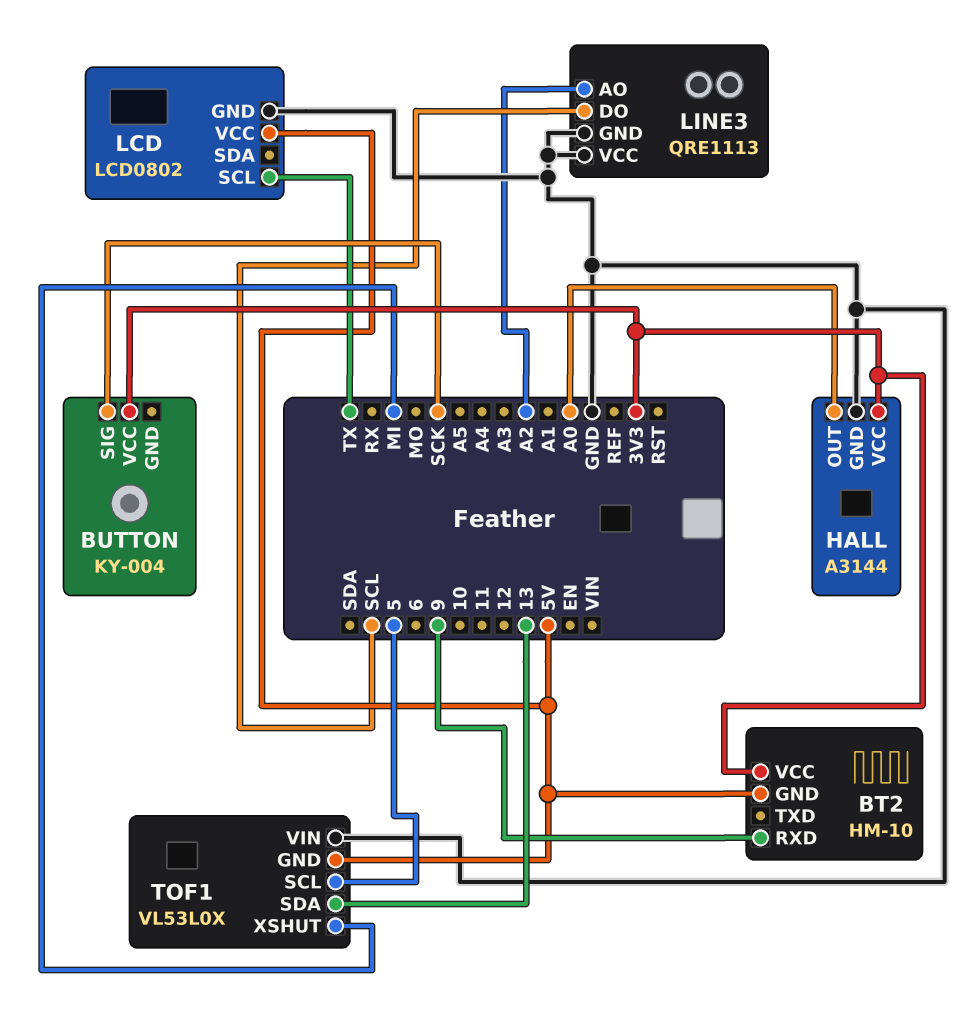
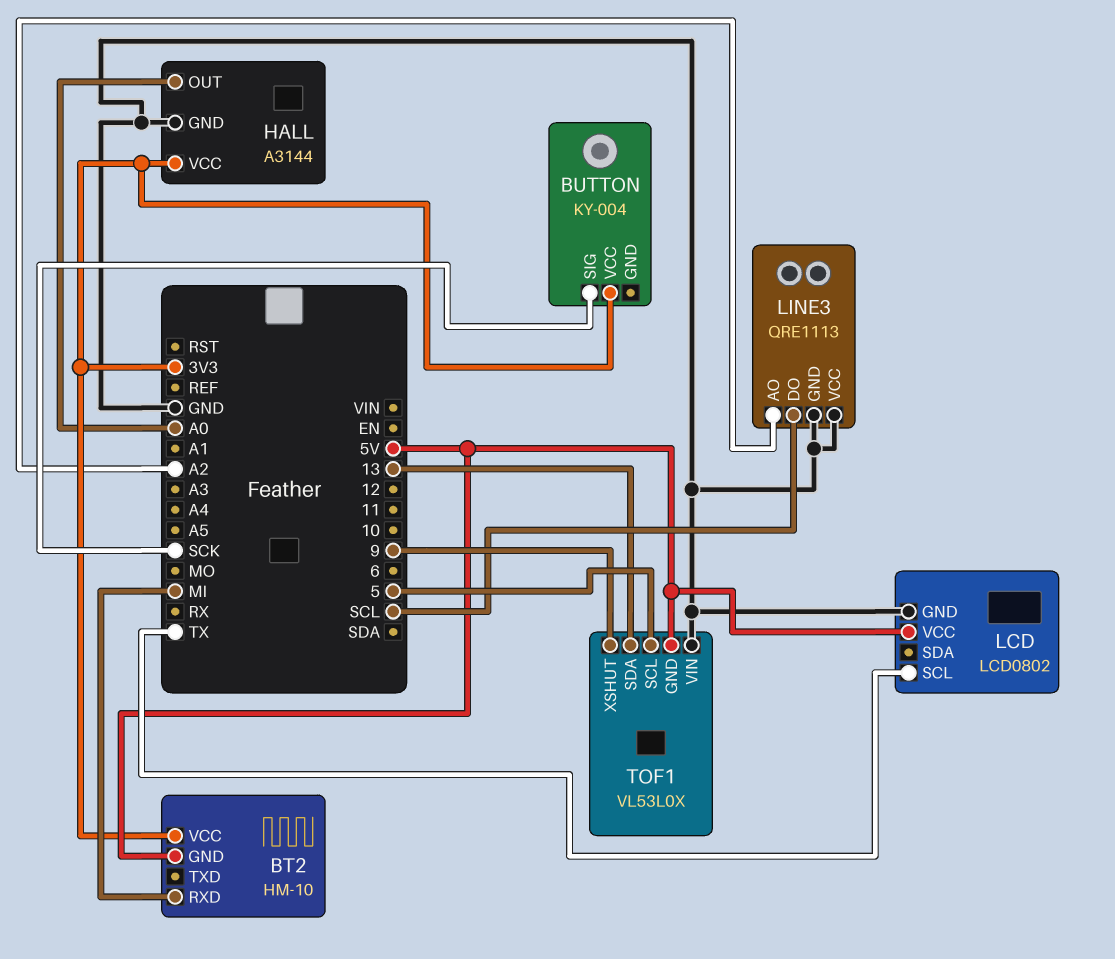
BT2 pin RXD: 9 -> MI
TOF1 pin XSHUT: MI -> 9

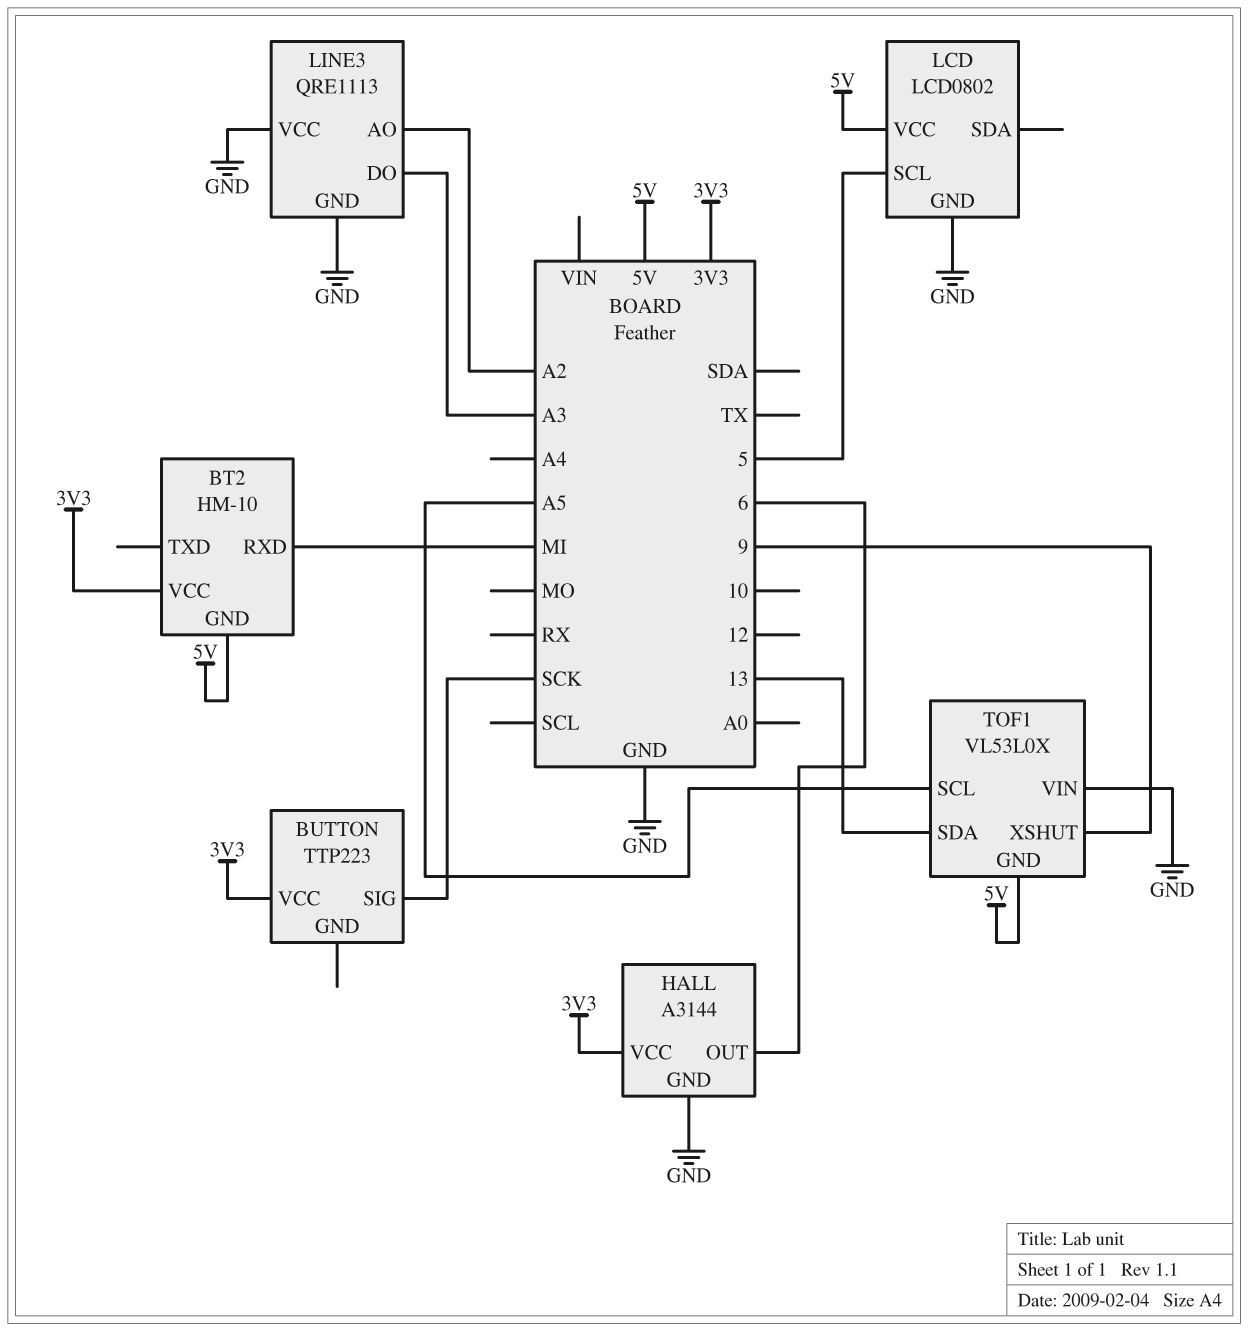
BUTTON: KY-004 -> TTP223
HALL pin OUT: A0 -> 6
LCD pin SCL: TX -> 5
LINE3 pin DO: SCL -> A3
TOF1 pin SCL: 5 -> A5

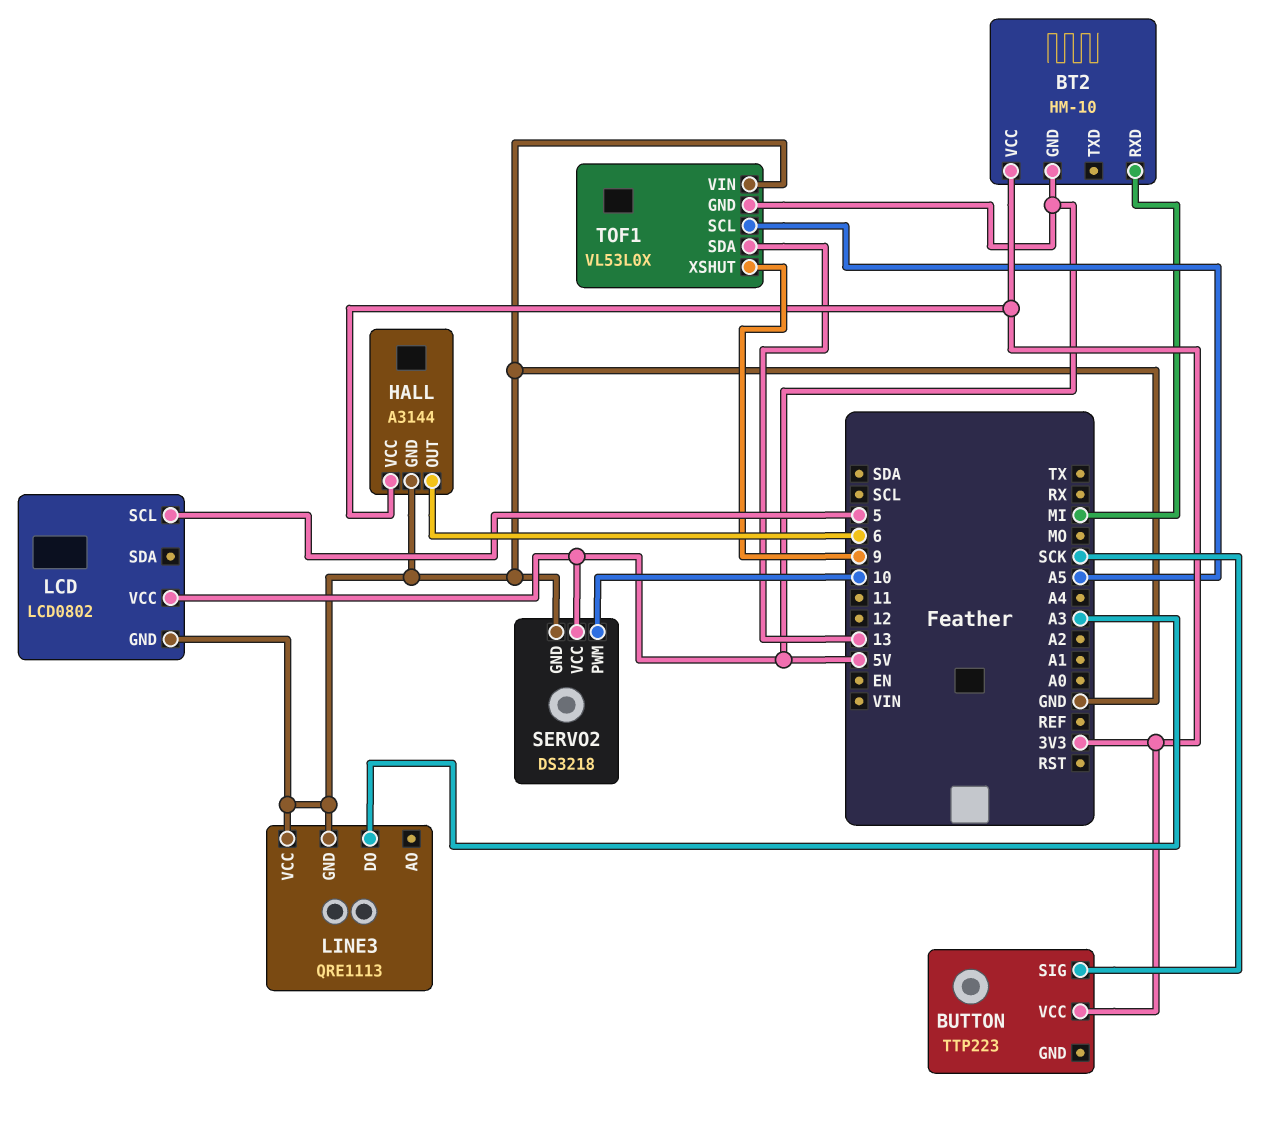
LINE3 pin AO: A2 -> none
SERVO2: none -> DS3218
SERVO2 pin GND: none -> GND
SERVO2 pin PWM: none -> 10
SERVO2 pin VCC: none -> 5V

